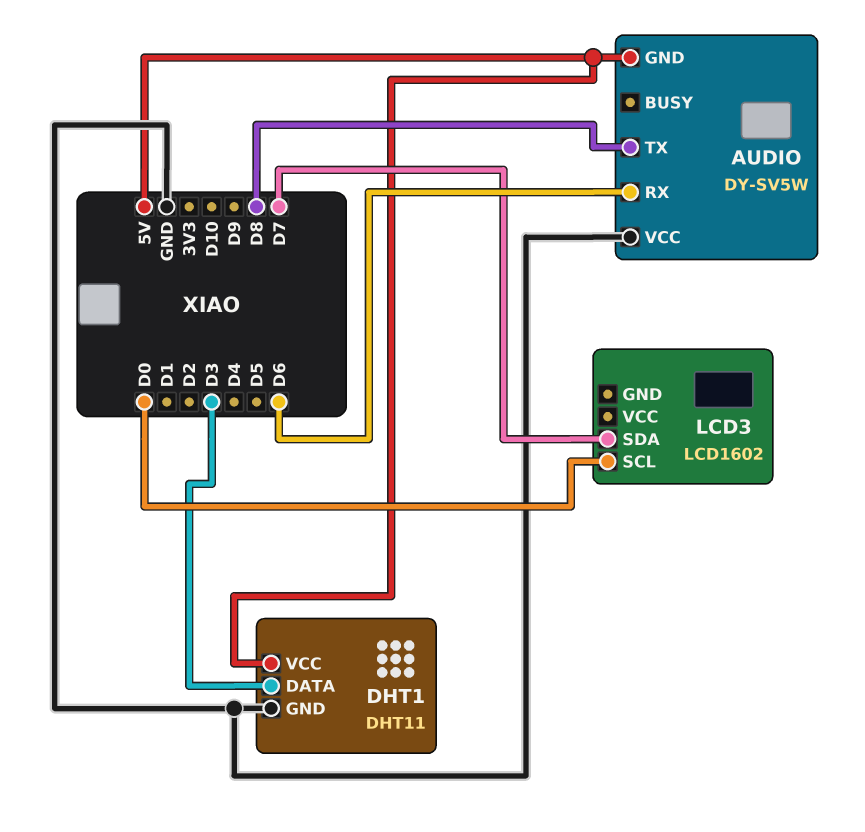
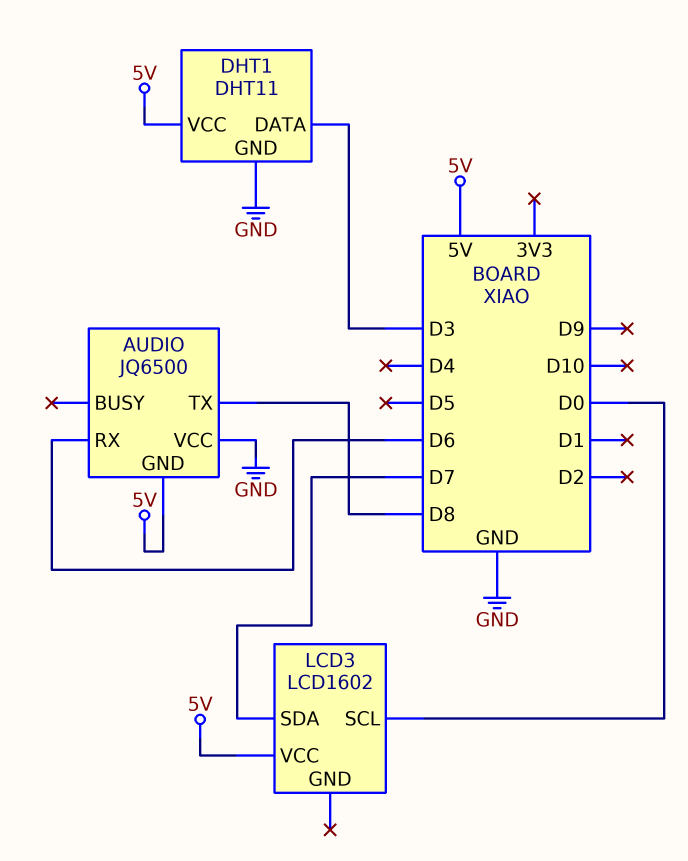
AUDIO: DY-SV5W -> JQ6500
LCD3 pin VCC: none -> 5V

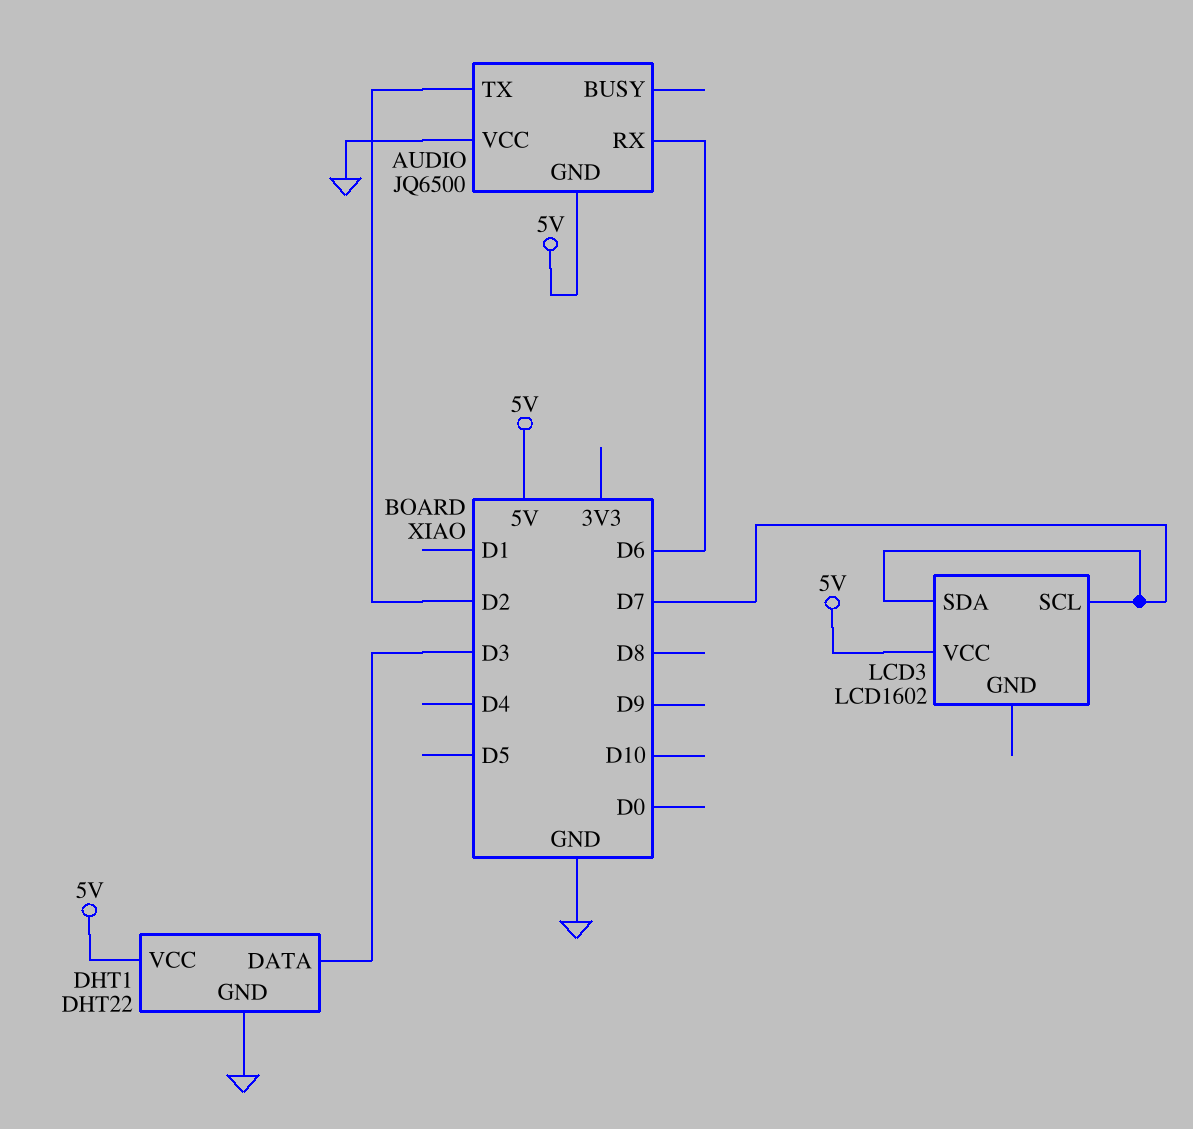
AUDIO pin TX: D8 -> D2
DHT1: DHT11 -> DHT22
LCD3 pin SCL: D0 -> D7

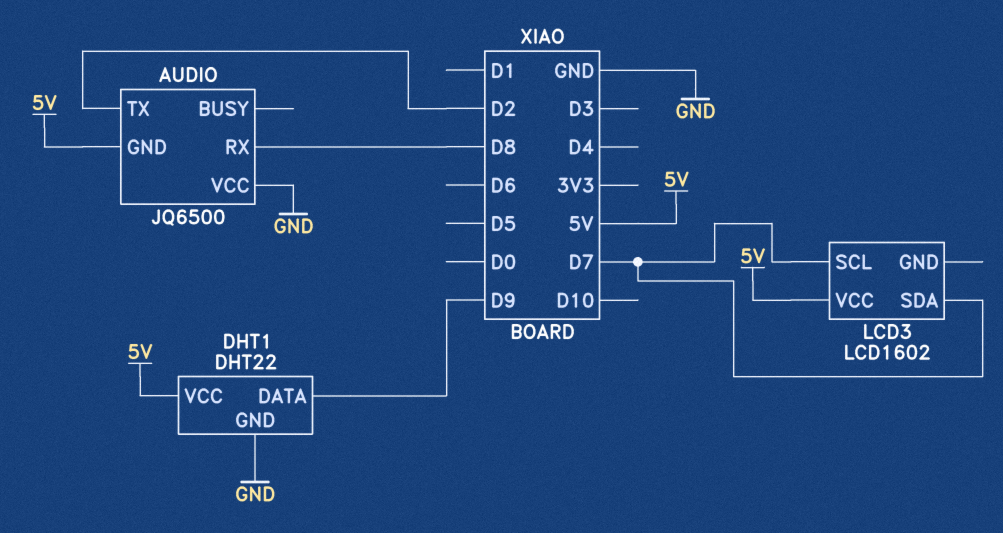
AUDIO pin RX: D6 -> D8
DHT1 pin DATA: D3 -> D9

